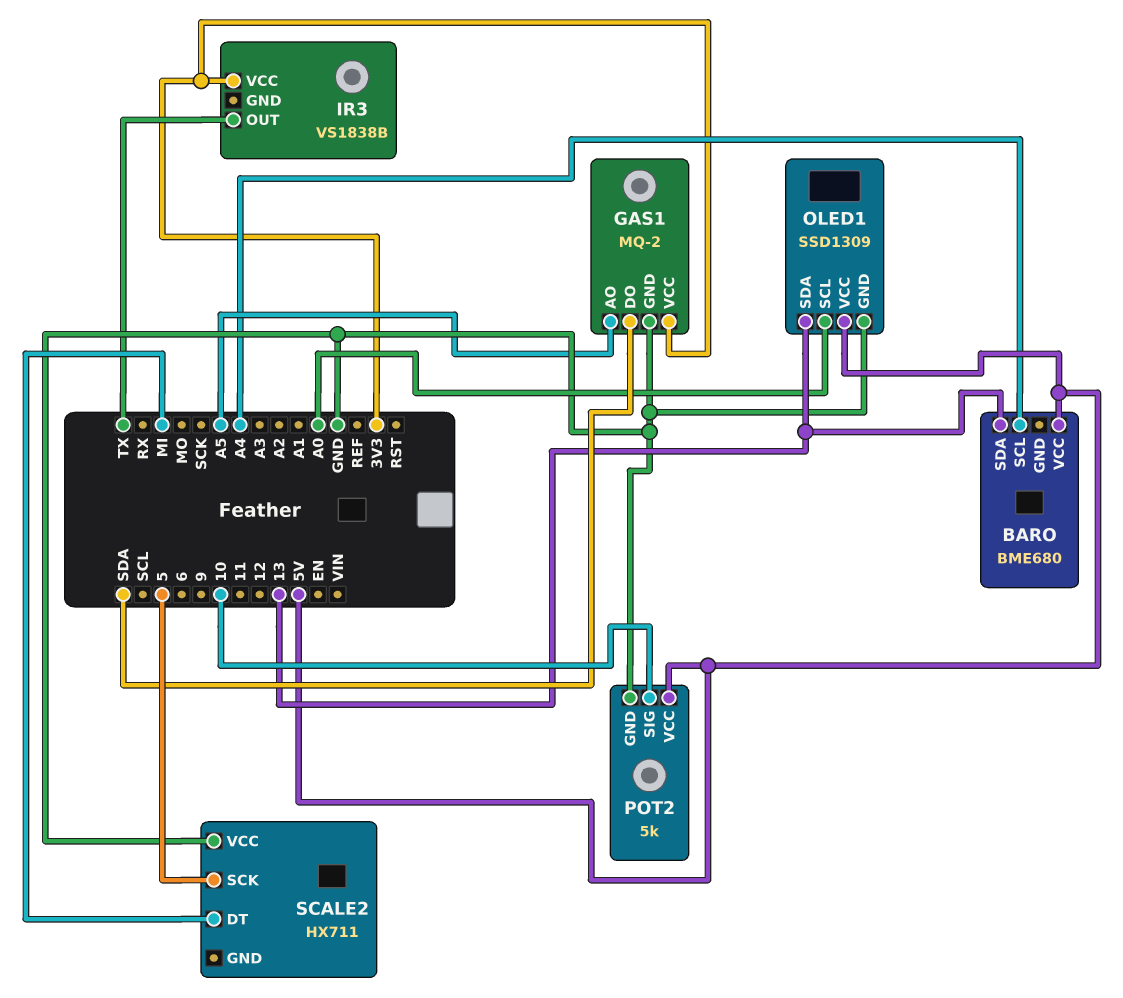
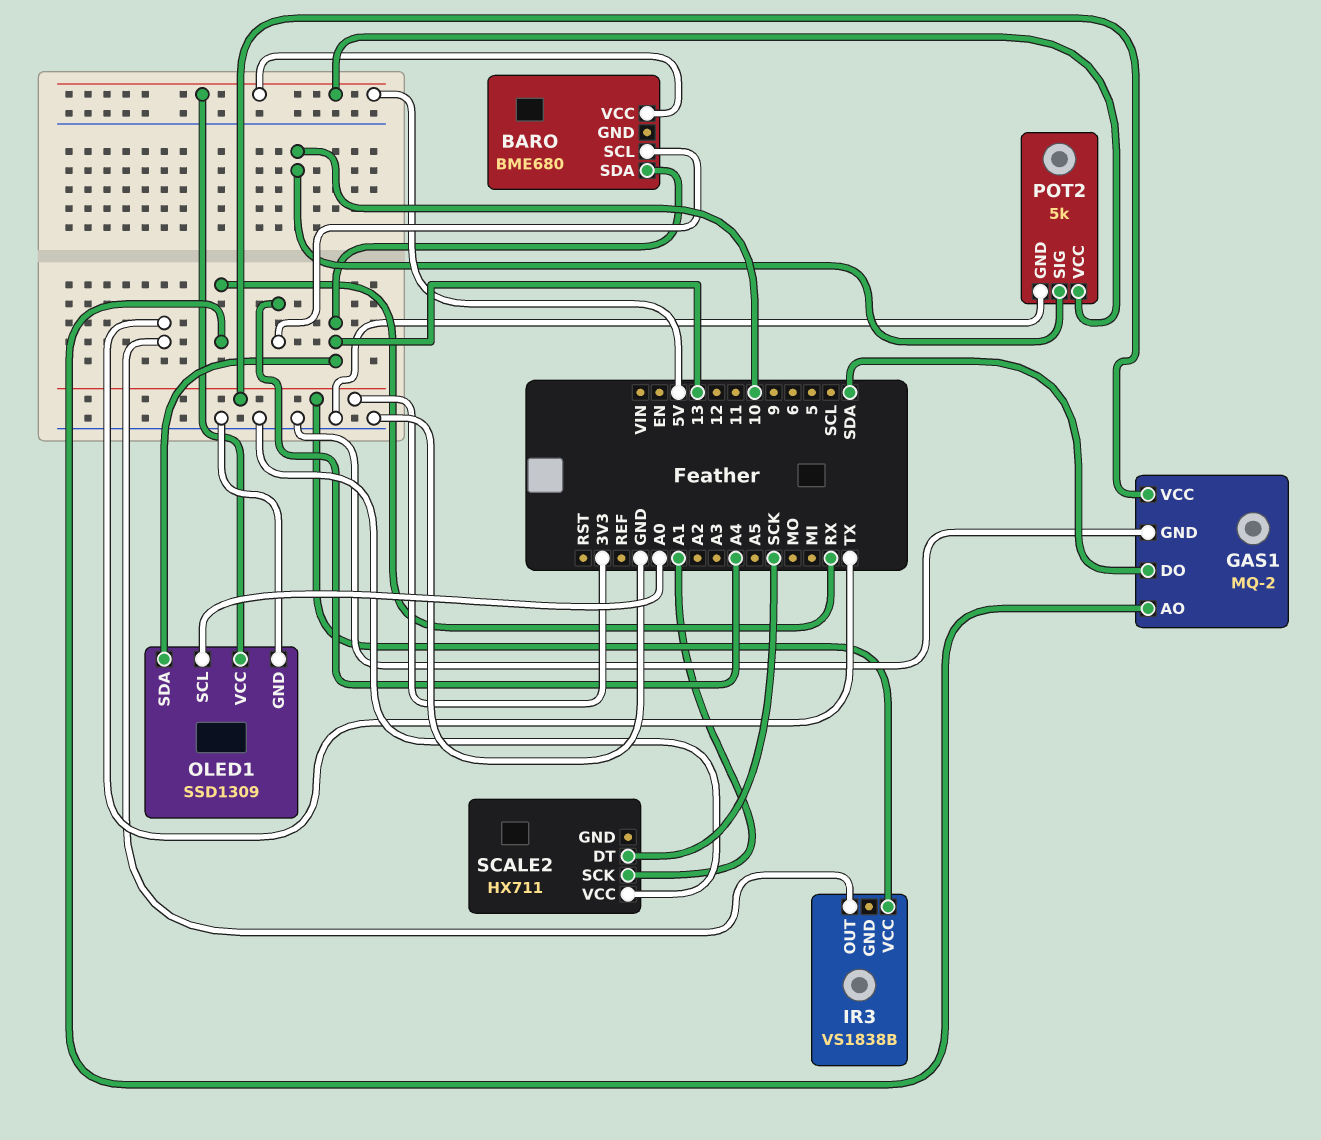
GAS1 pin AO: A5 -> RX
SCALE2 pin DT: MI -> SCK
SCALE2 pin SCK: 5 -> A1

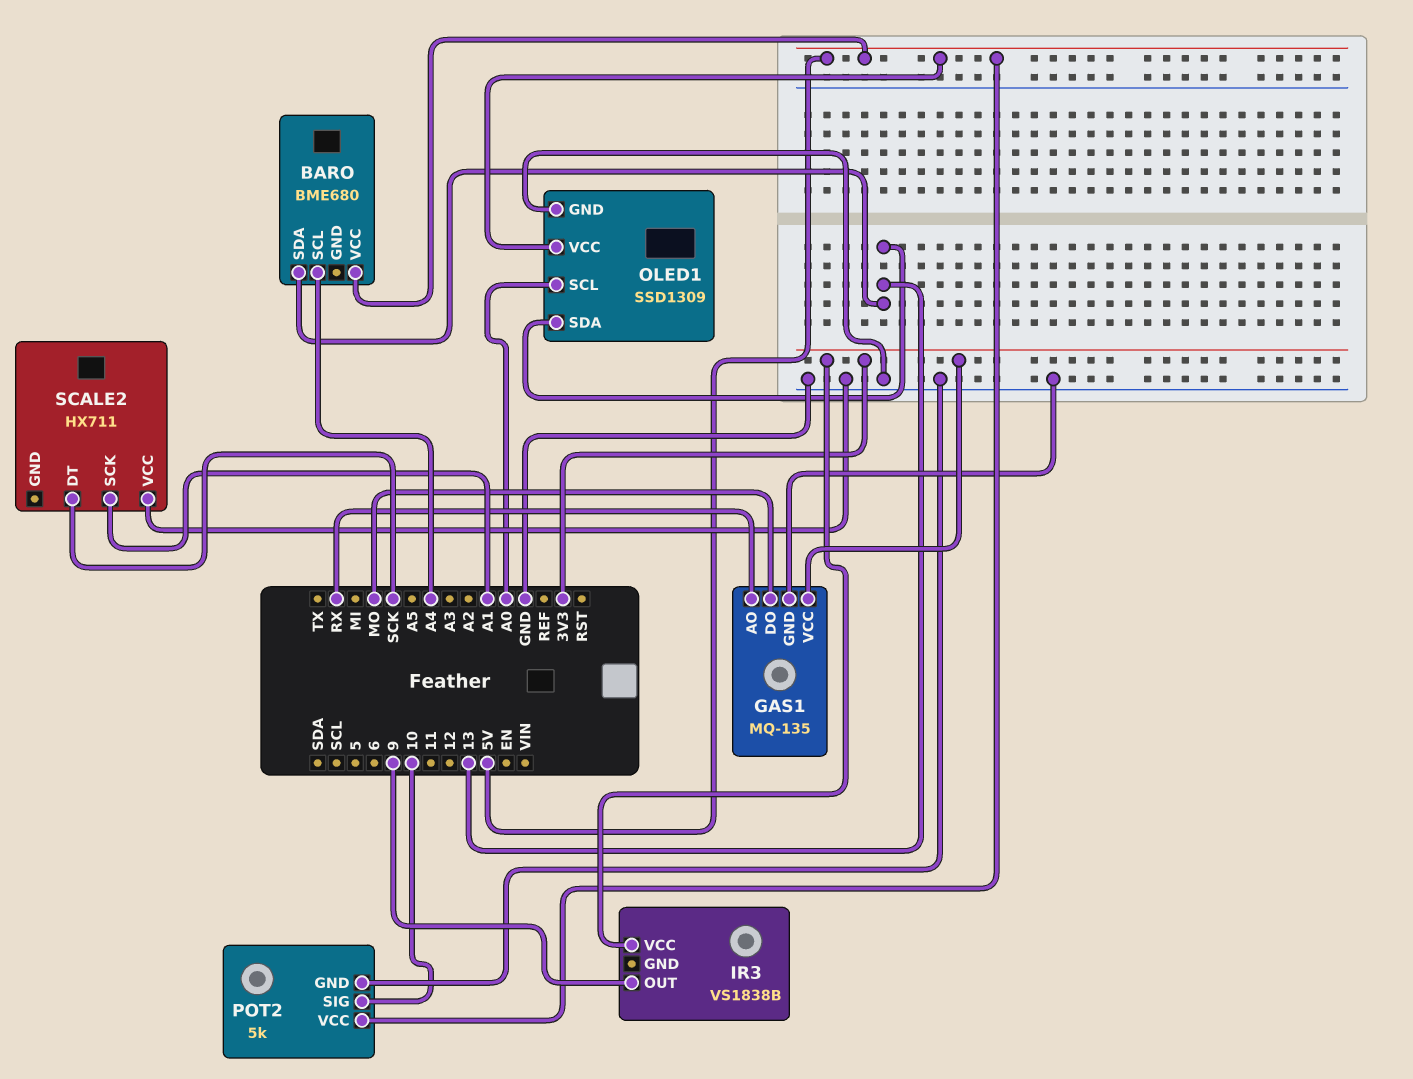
GAS1: MQ-2 -> MQ-135
GAS1 pin DO: SDA -> MO
IR3 pin OUT: TX -> 9

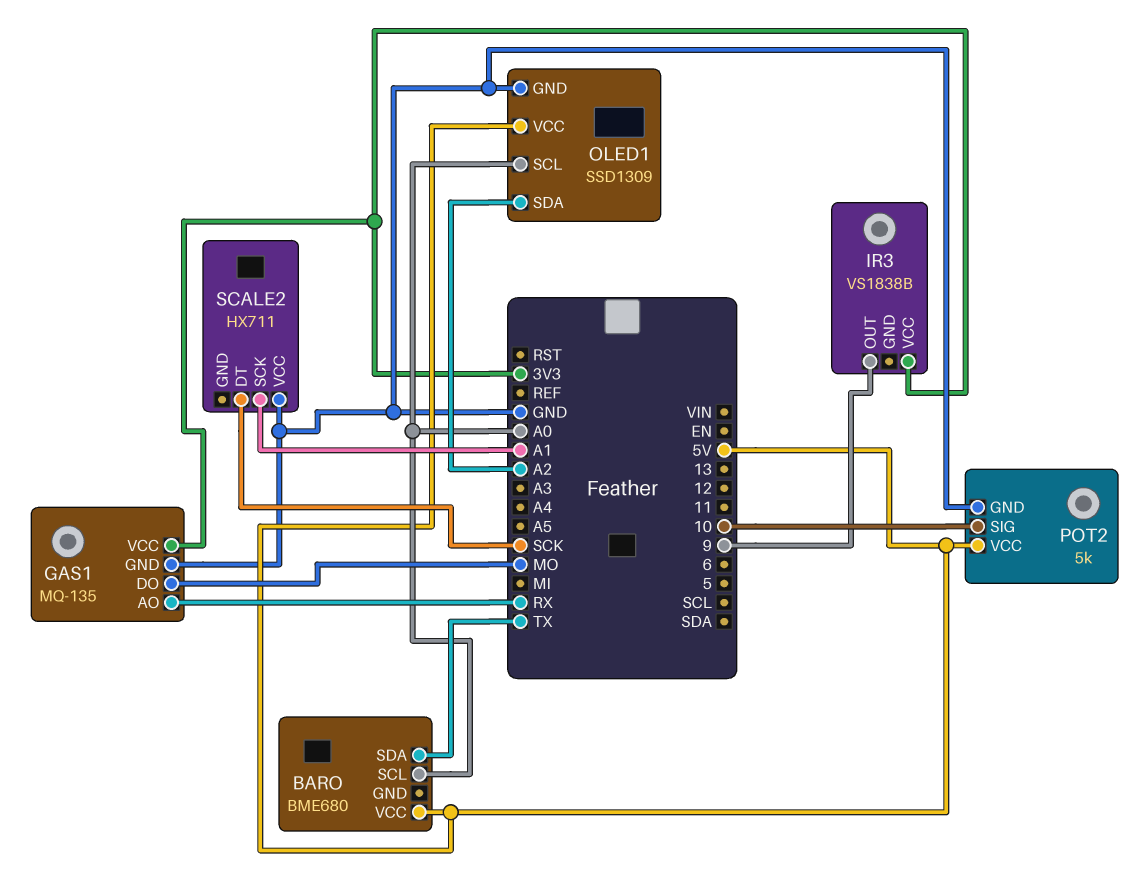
BARO pin SCL: A4 -> A0
BARO pin SDA: 13 -> TX
OLED1 pin SDA: 13 -> A2

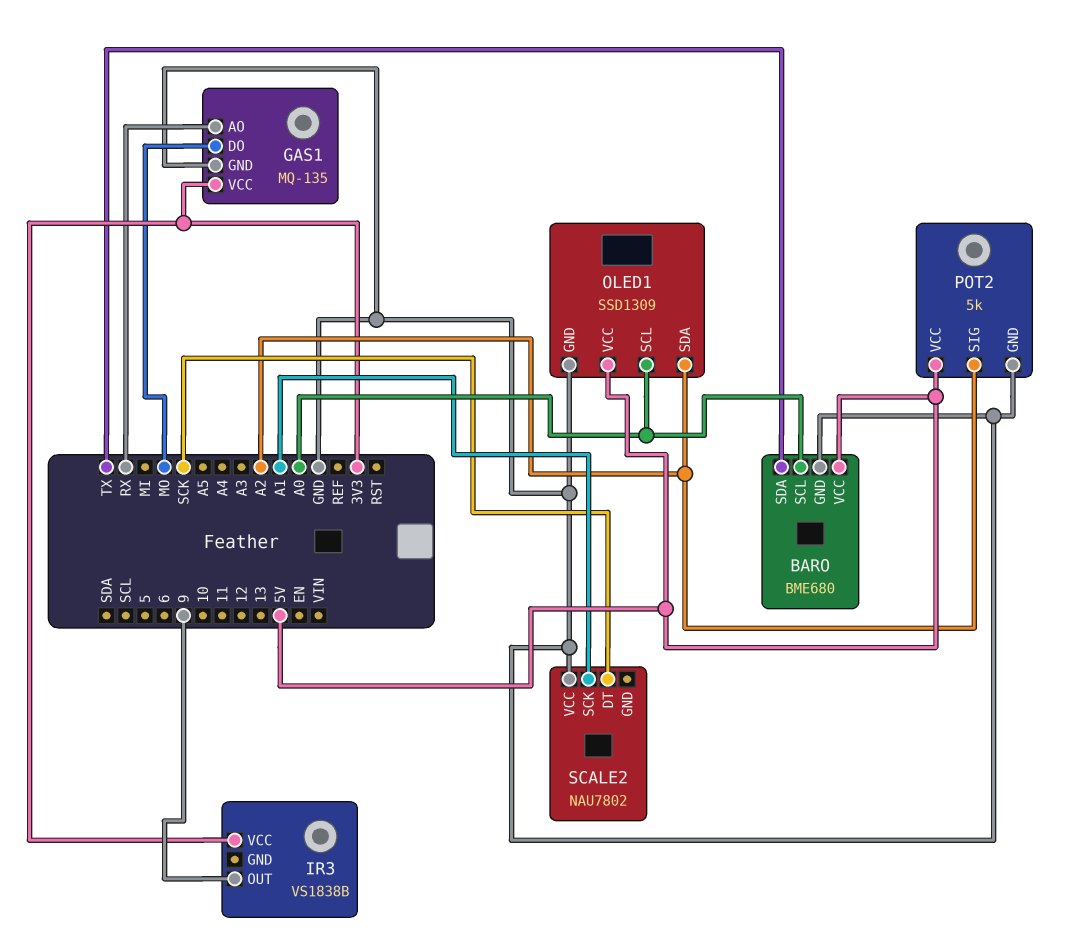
BARO pin GND: none -> GND
POT2 pin SIG: 10 -> A2
SCALE2: HX711 -> NAU7802

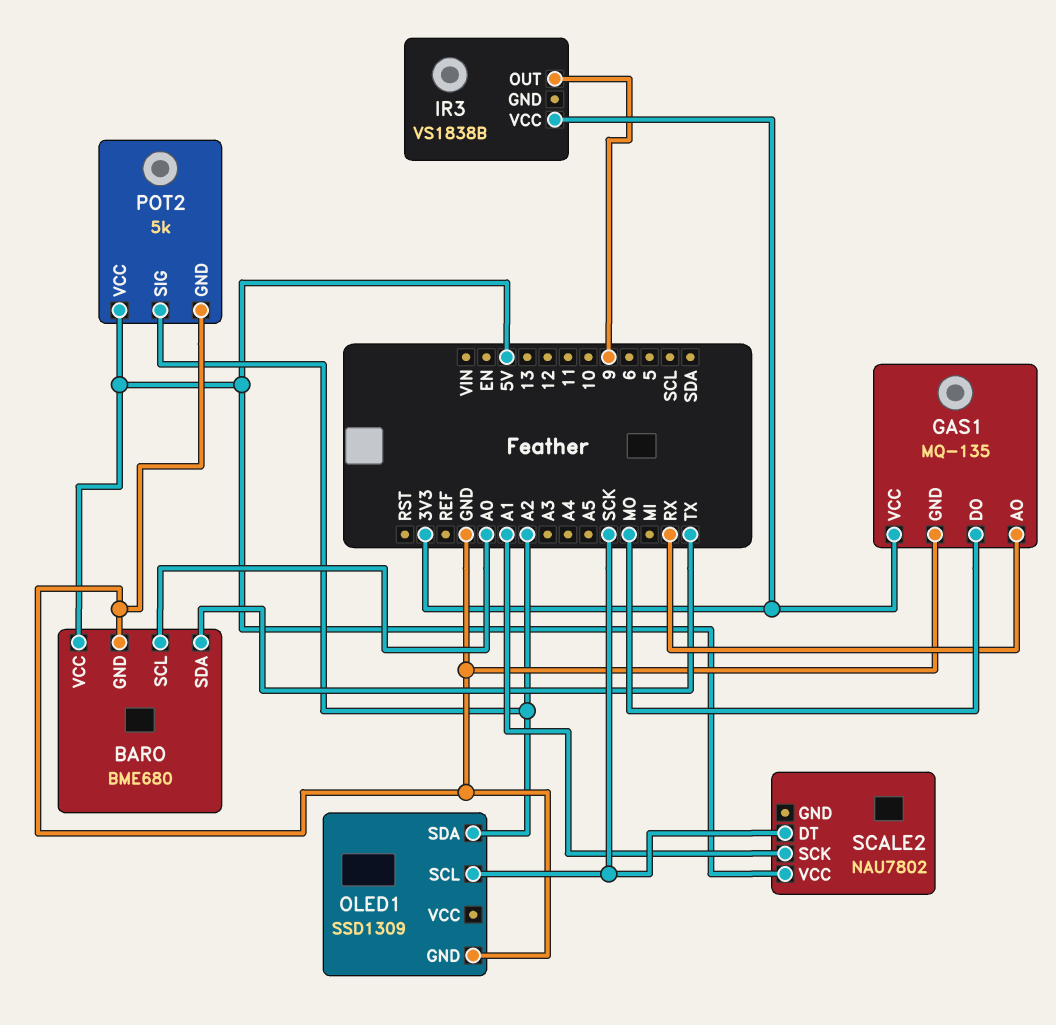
OLED1 pin SCL: A0 -> SCK
OLED1 pin VCC: 5V -> none
SCALE2 pin VCC: GND -> 5V

